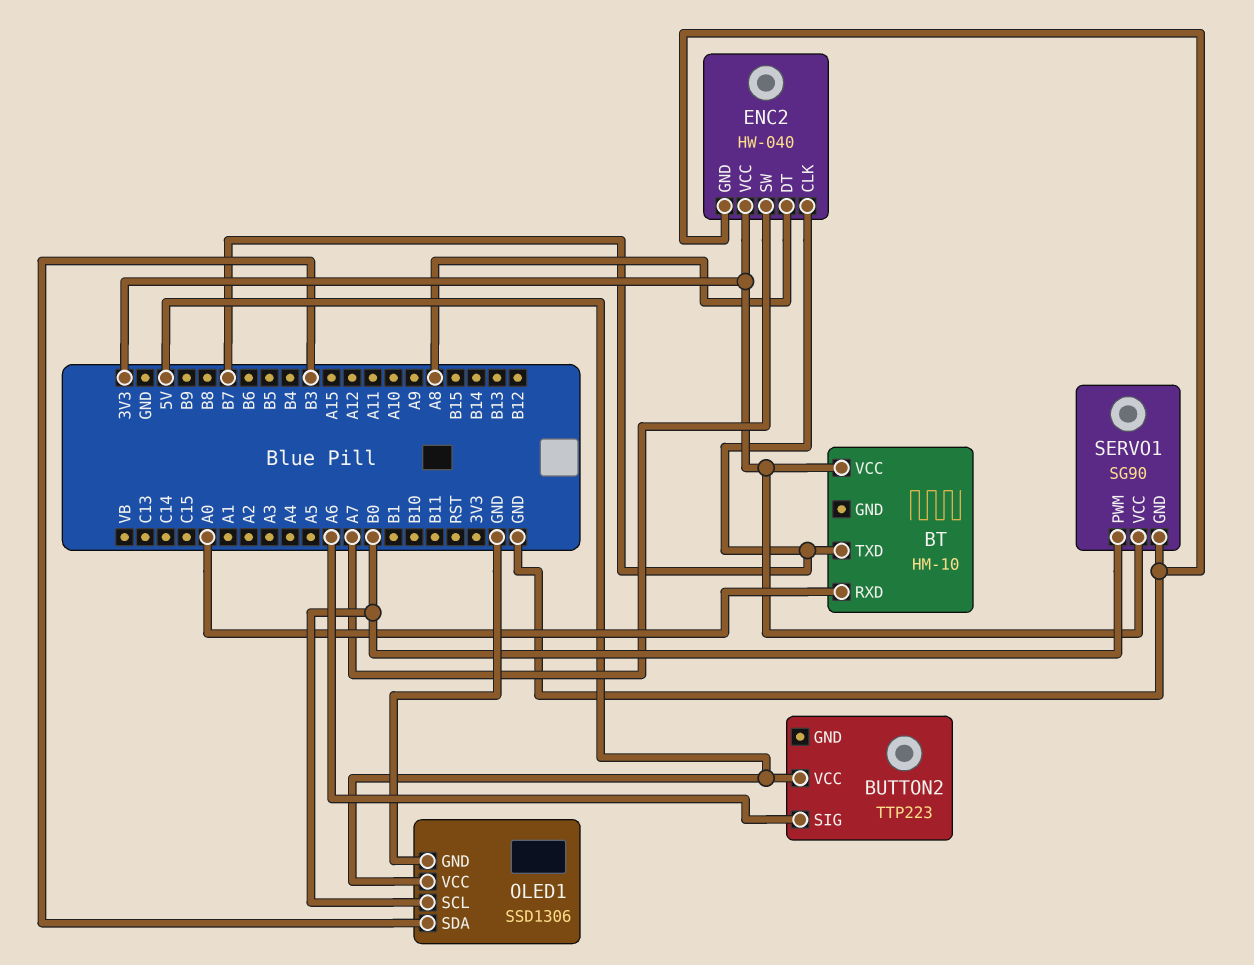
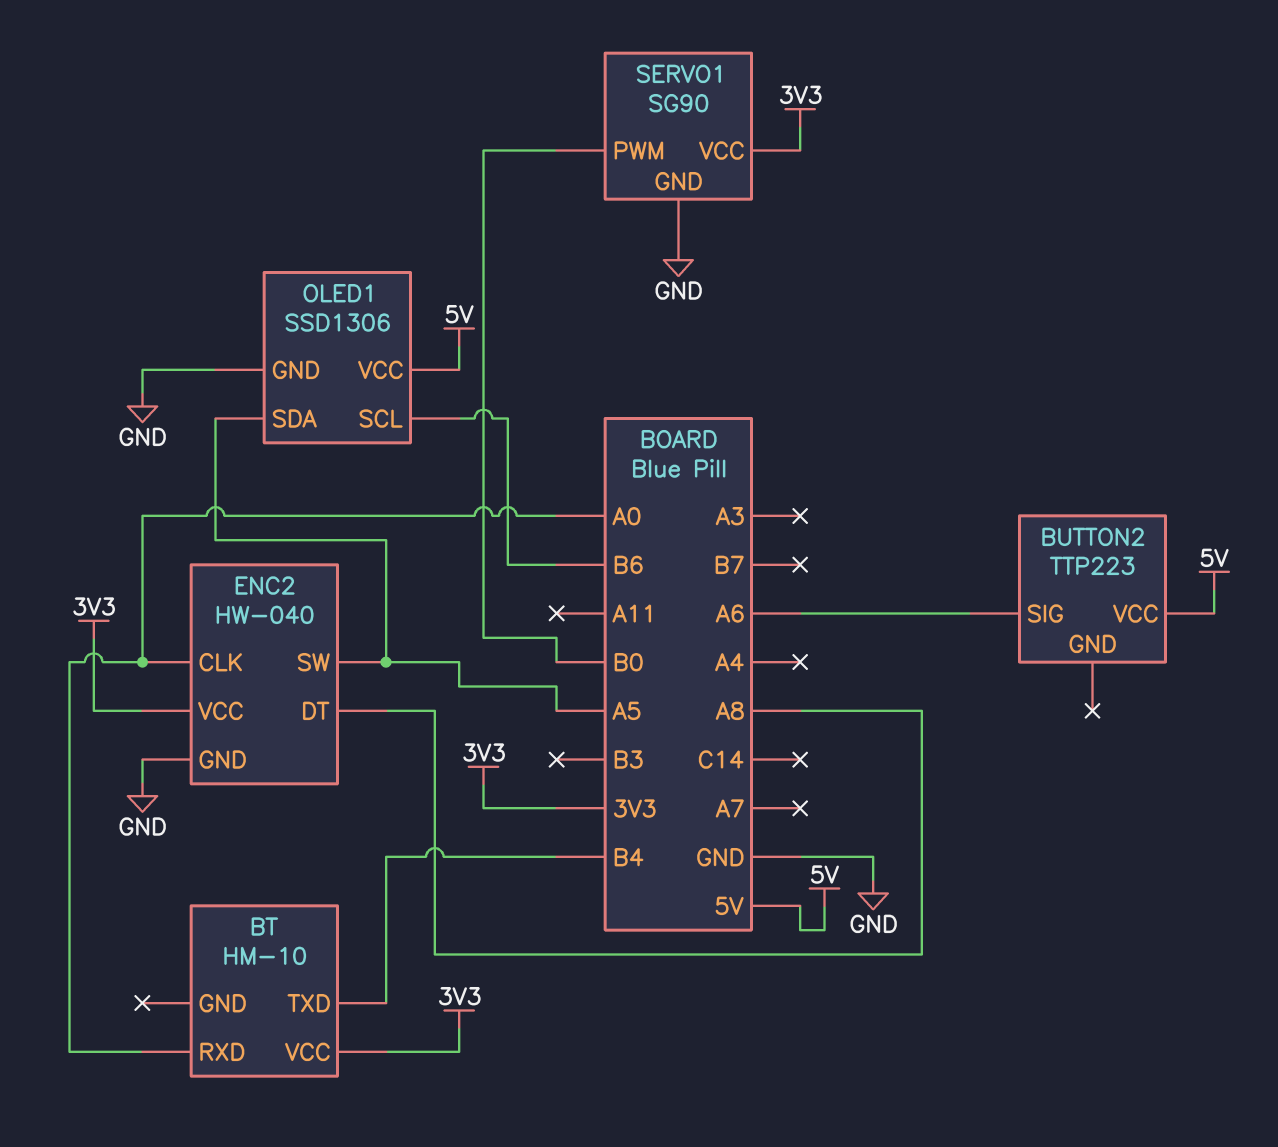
BT pin TXD: B7 -> B4
ENC2 pin CLK: B7 -> A0
ENC2 pin SW: A7 -> A5
OLED1 pin SCL: B0 -> B6
OLED1 pin SDA: B3 -> A5

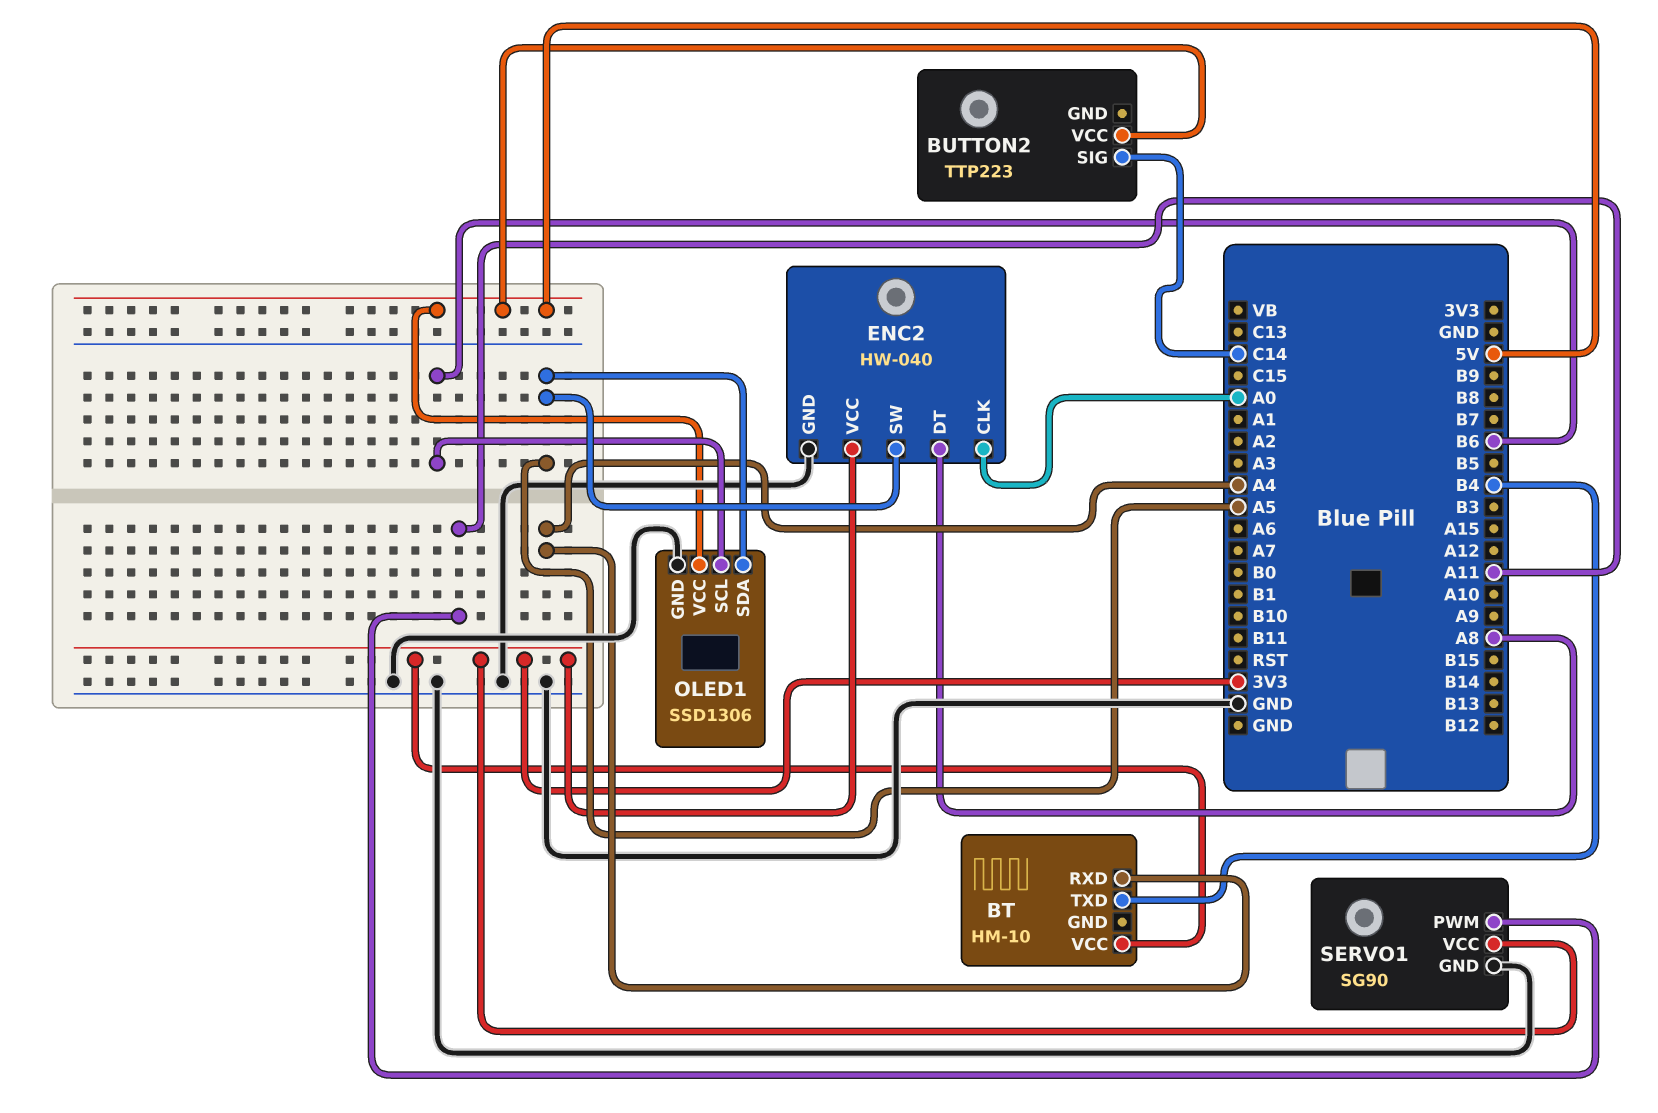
BT pin RXD: A0 -> A4
BUTTON2 pin SIG: A6 -> C14
SERVO1 pin PWM: B0 -> A11

